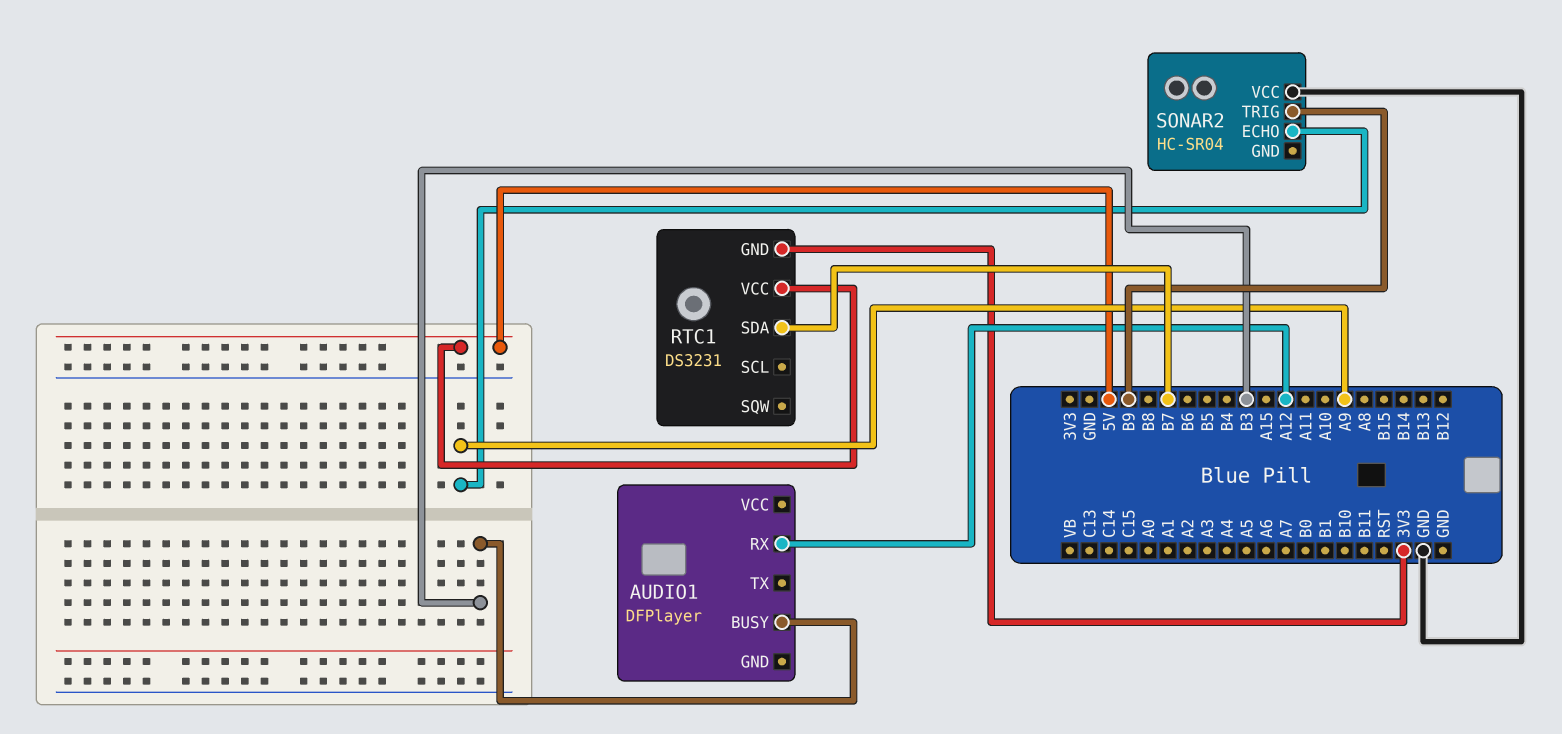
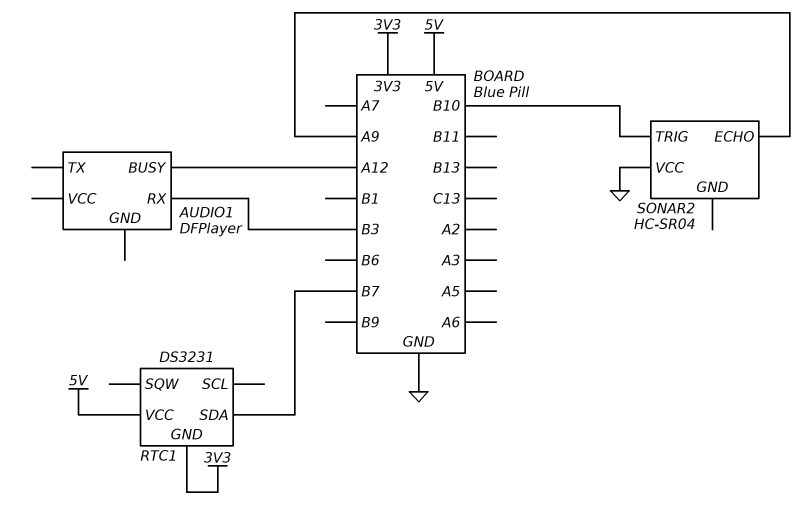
AUDIO1 pin BUSY: B3 -> A12
AUDIO1 pin RX: A12 -> B3
SONAR2 pin TRIG: B9 -> B10

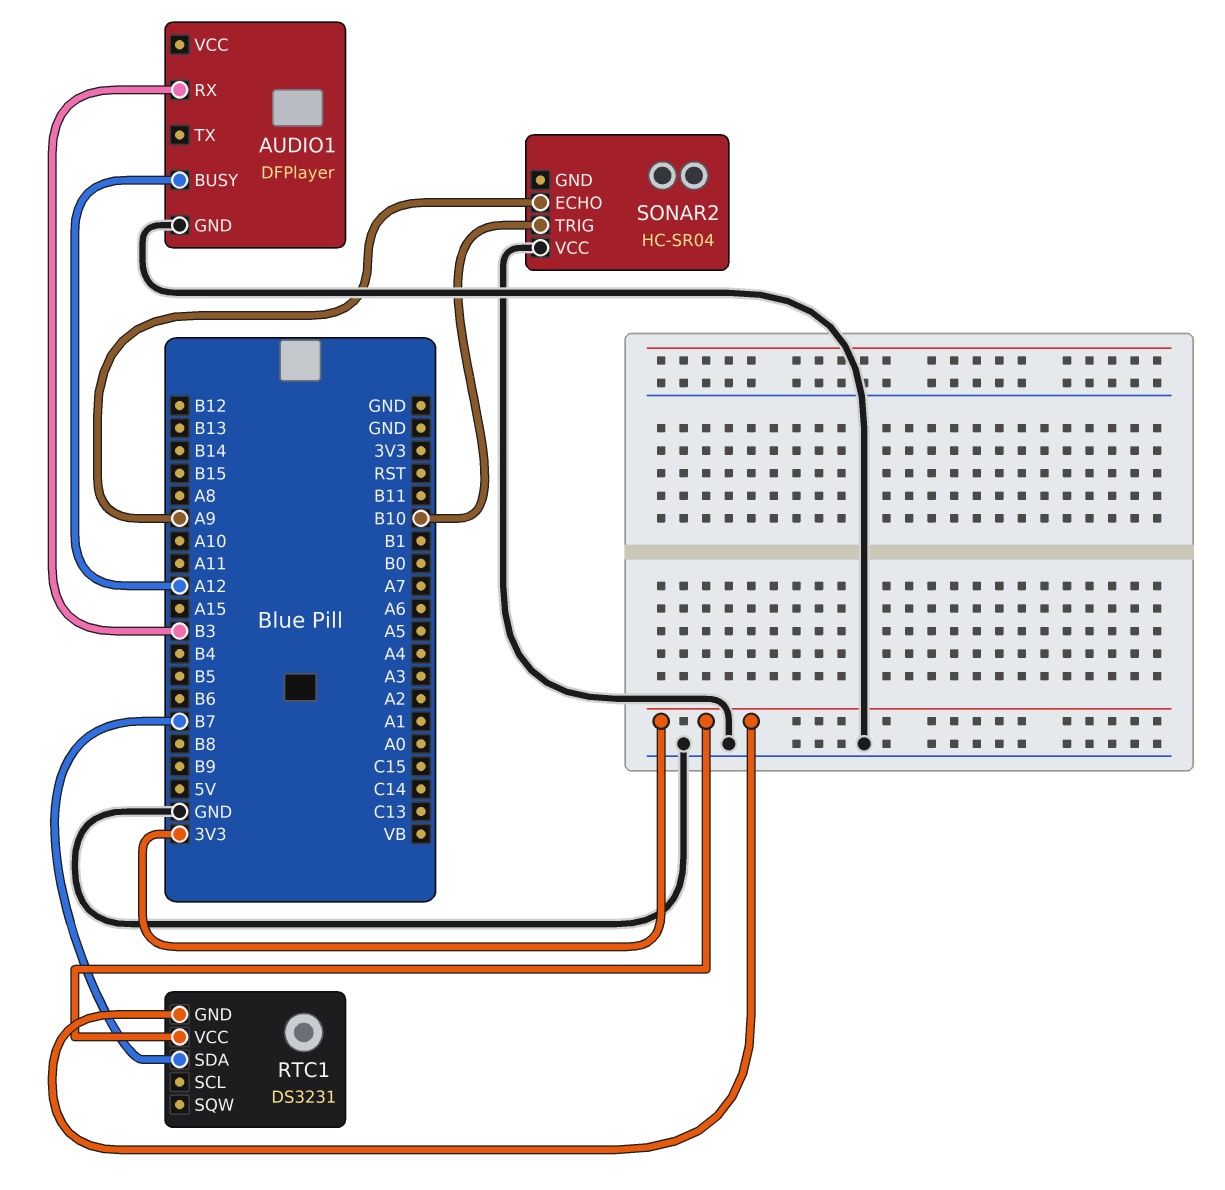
AUDIO1 pin GND: none -> GND
RTC1 pin VCC: 5V -> 3V3

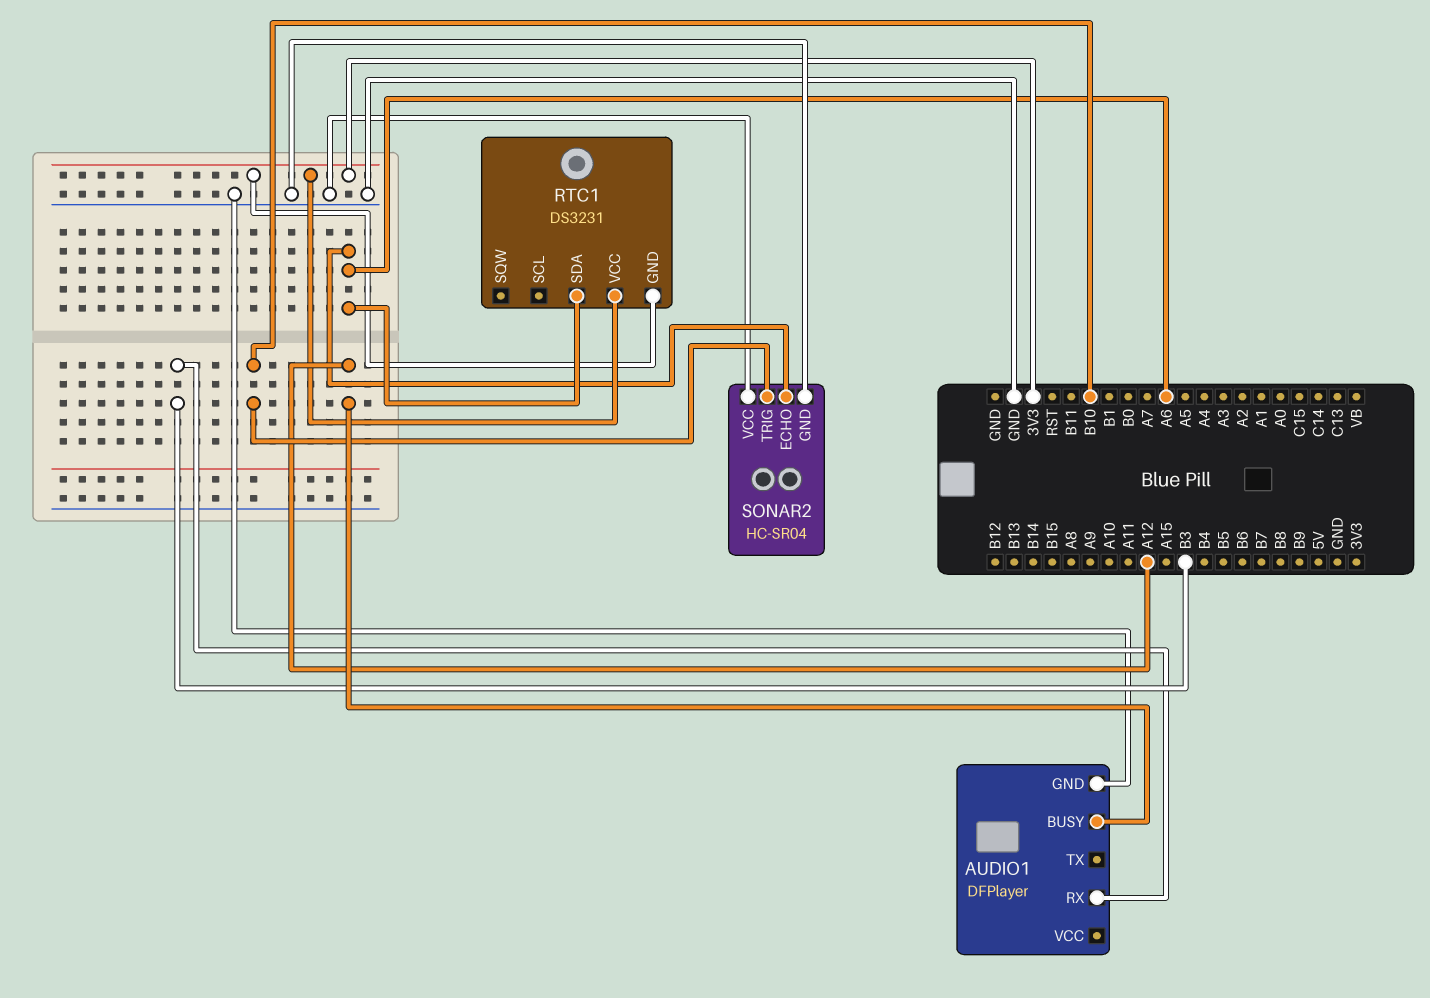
RTC1 pin SDA: B7 -> A6
SONAR2 pin ECHO: A9 -> A6
SONAR2 pin GND: none -> GND

